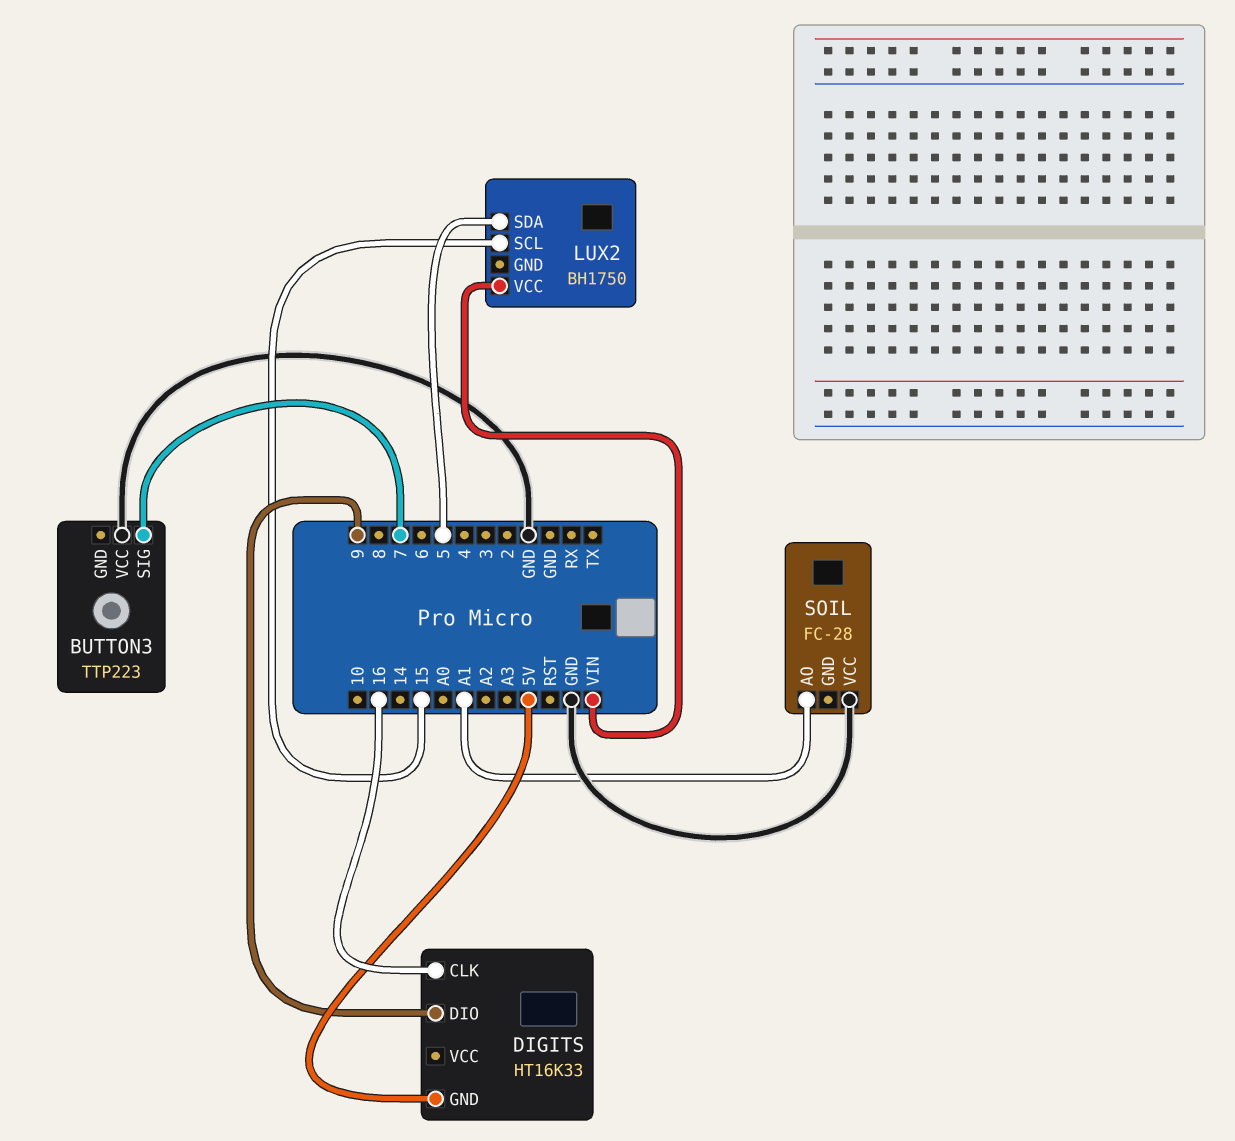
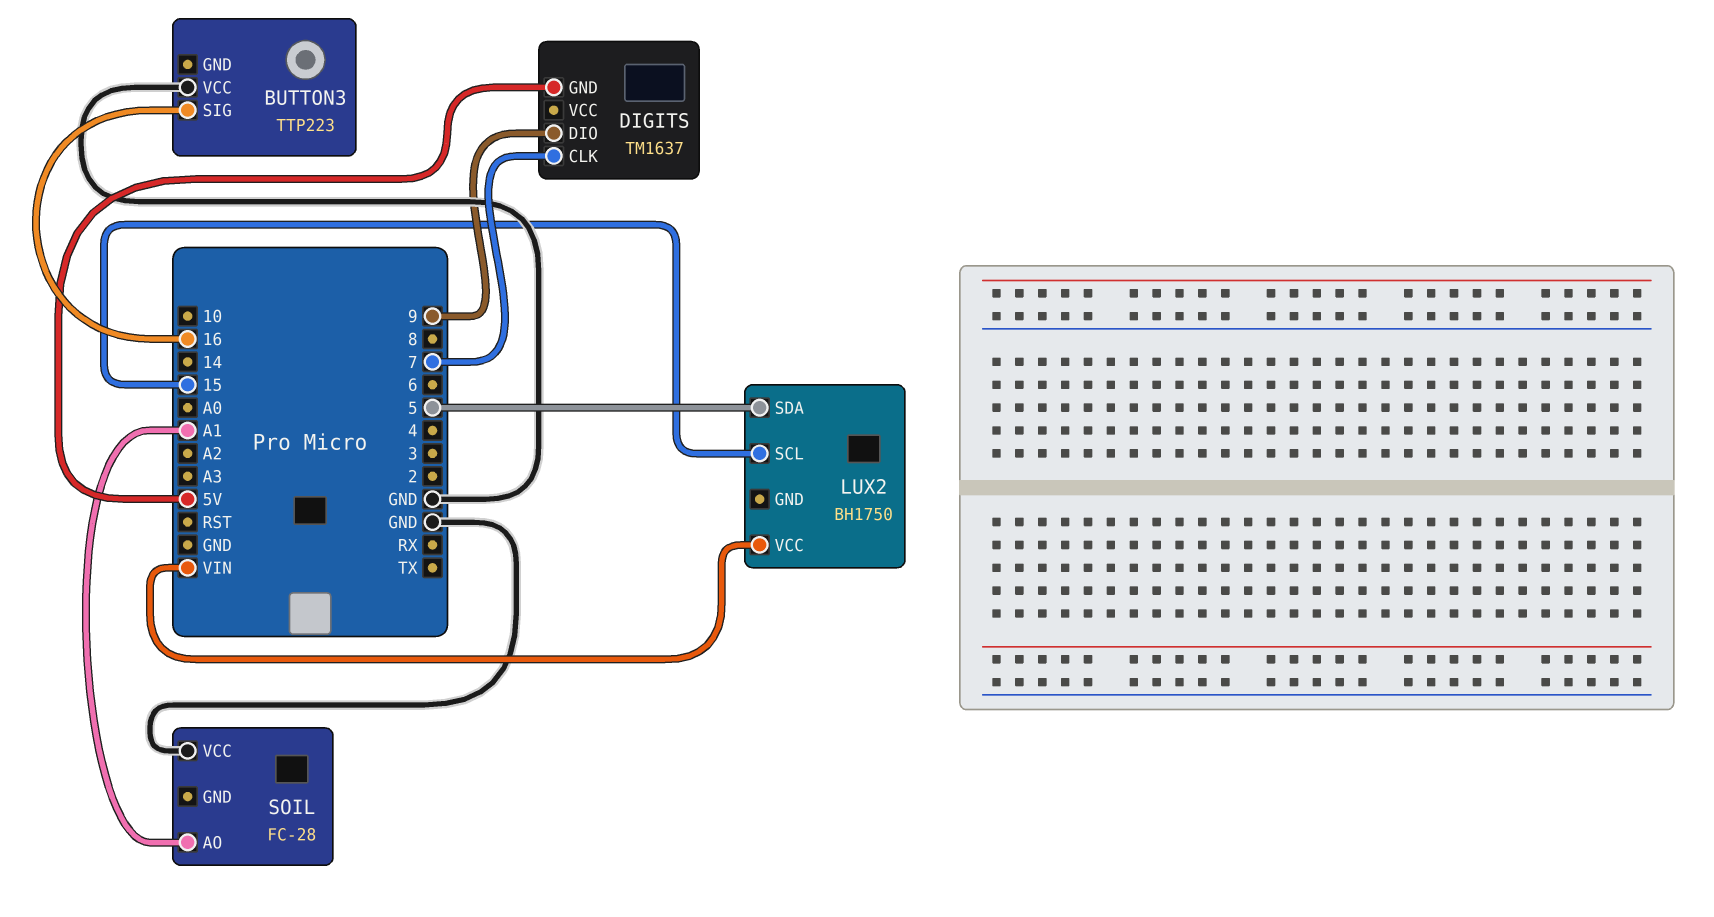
BUTTON3 pin SIG: 7 -> 16
DIGITS: HT16K33 -> TM1637
DIGITS pin CLK: 16 -> 7

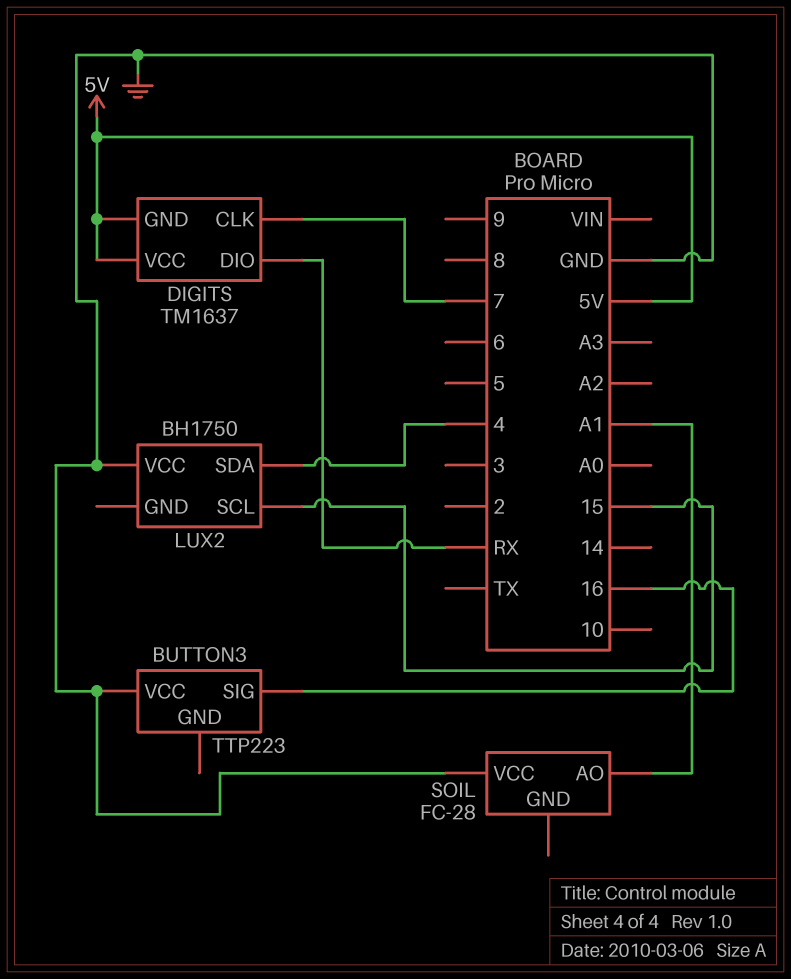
DIGITS pin DIO: 9 -> RX
DIGITS pin VCC: none -> 5V
LUX2 pin SDA: 5 -> 4
LUX2 pin VCC: VIN -> GND

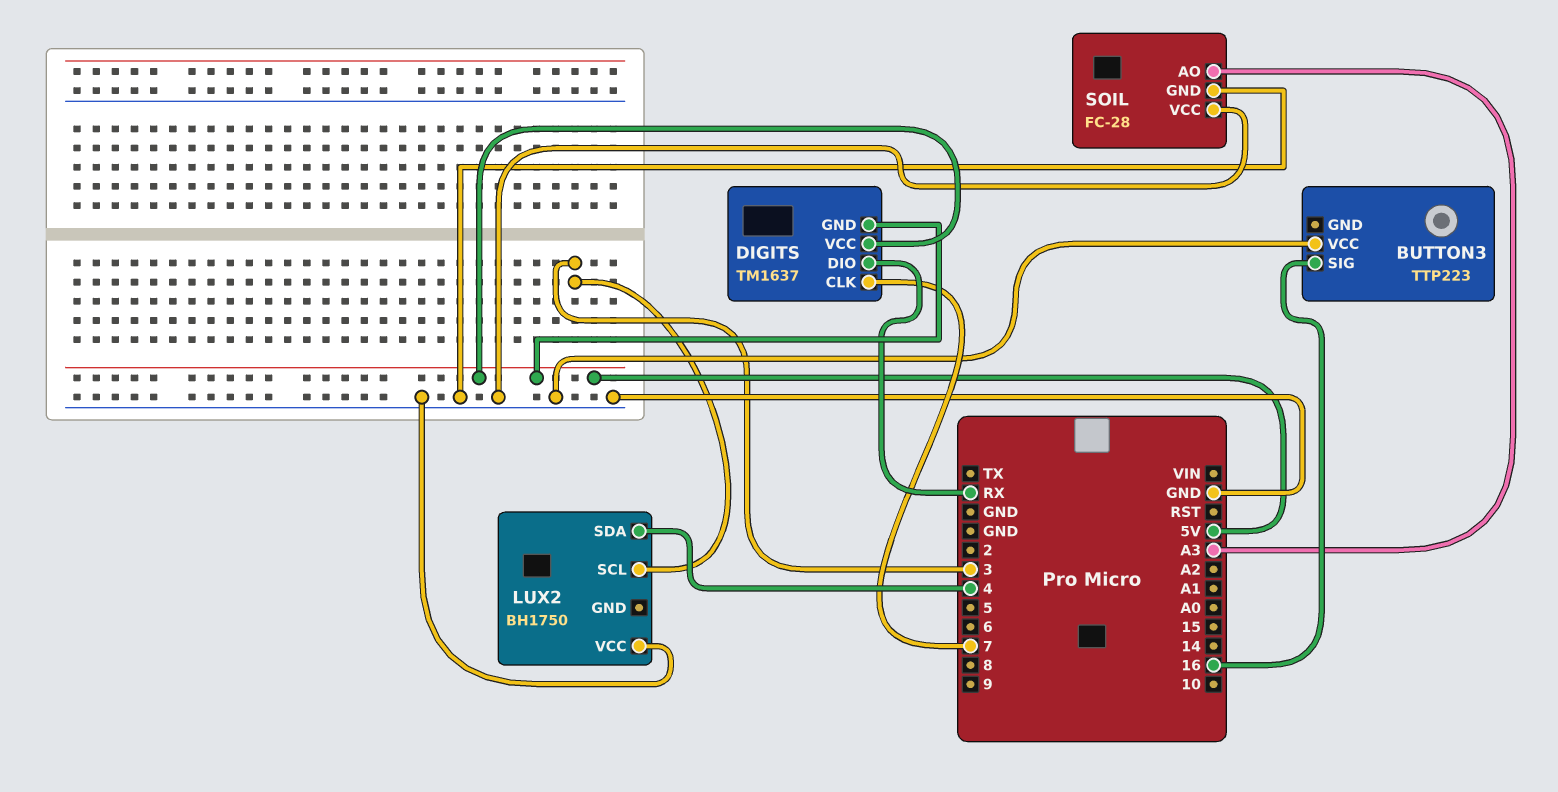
LUX2 pin SCL: 15 -> 3
SOIL pin AO: A1 -> A3
SOIL pin GND: none -> GND

